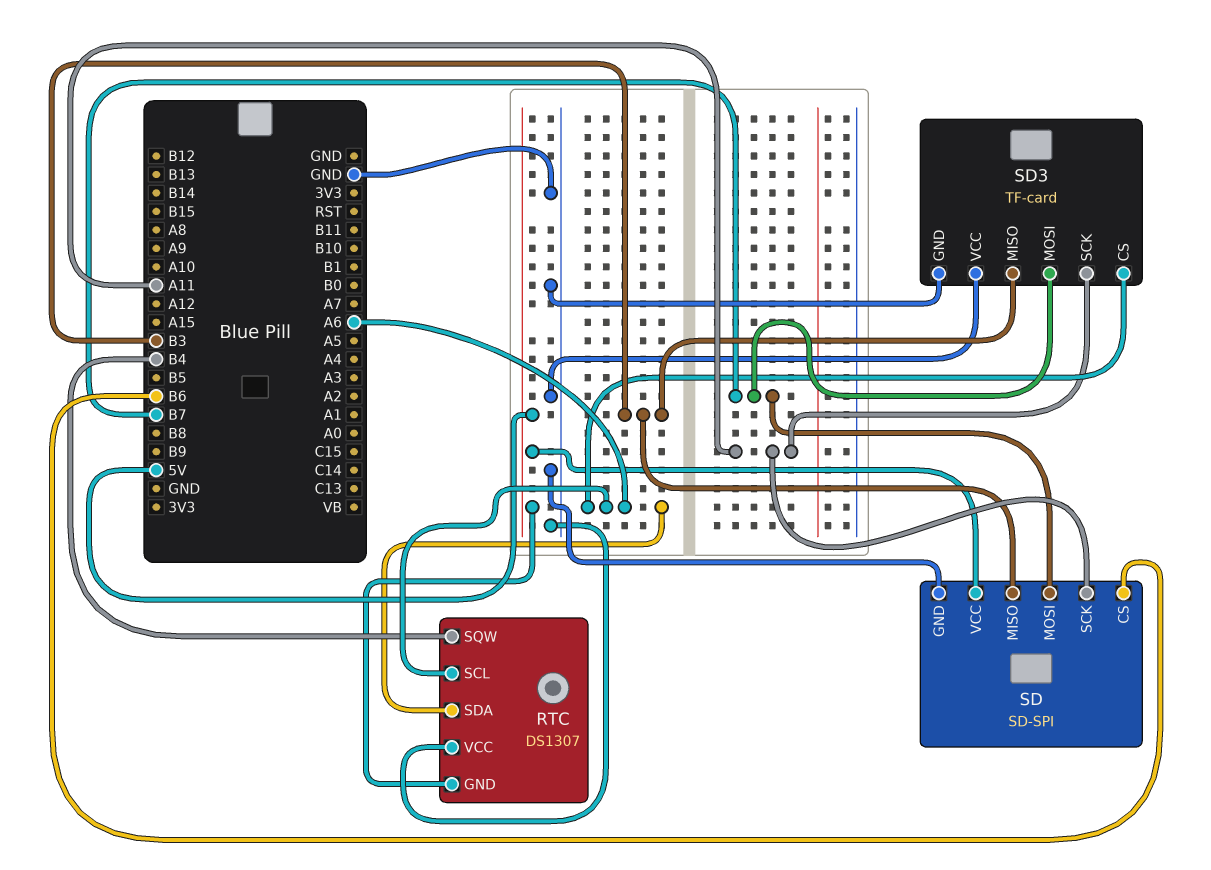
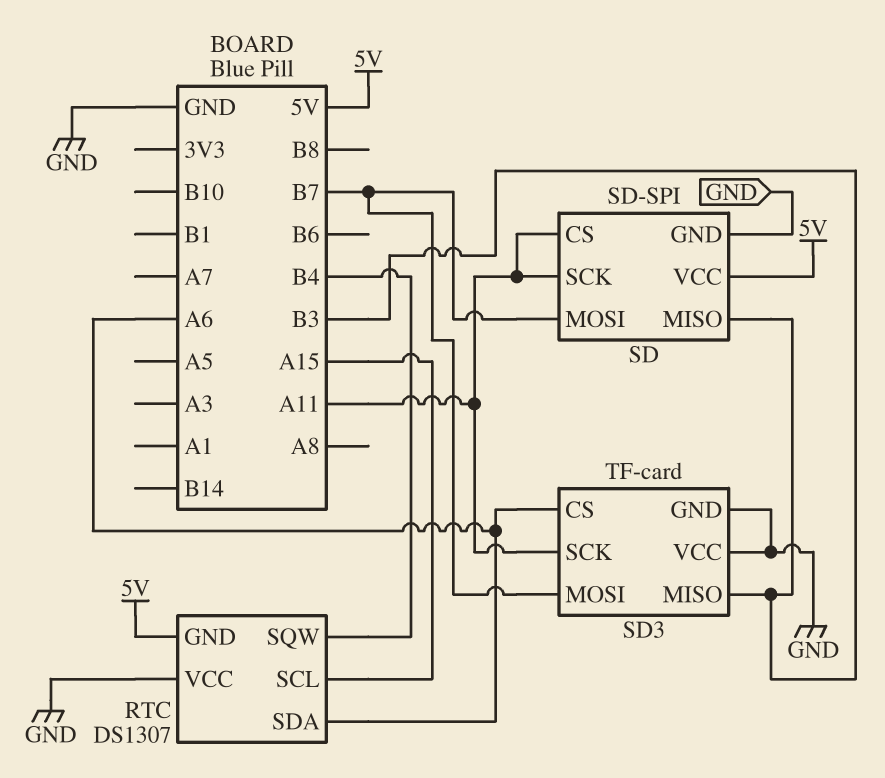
RTC pin SCL: A6 -> A15
SD pin CS: B6 -> A11

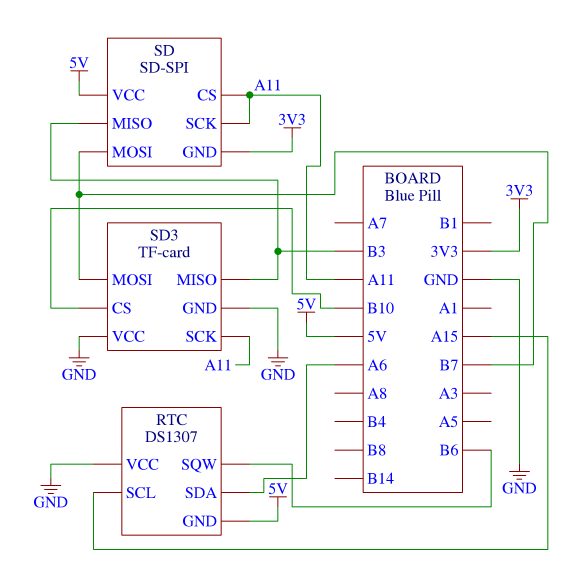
RTC pin SQW: B4 -> B6
SD pin GND: GND -> 3V3
SD3 pin CS: A6 -> B10

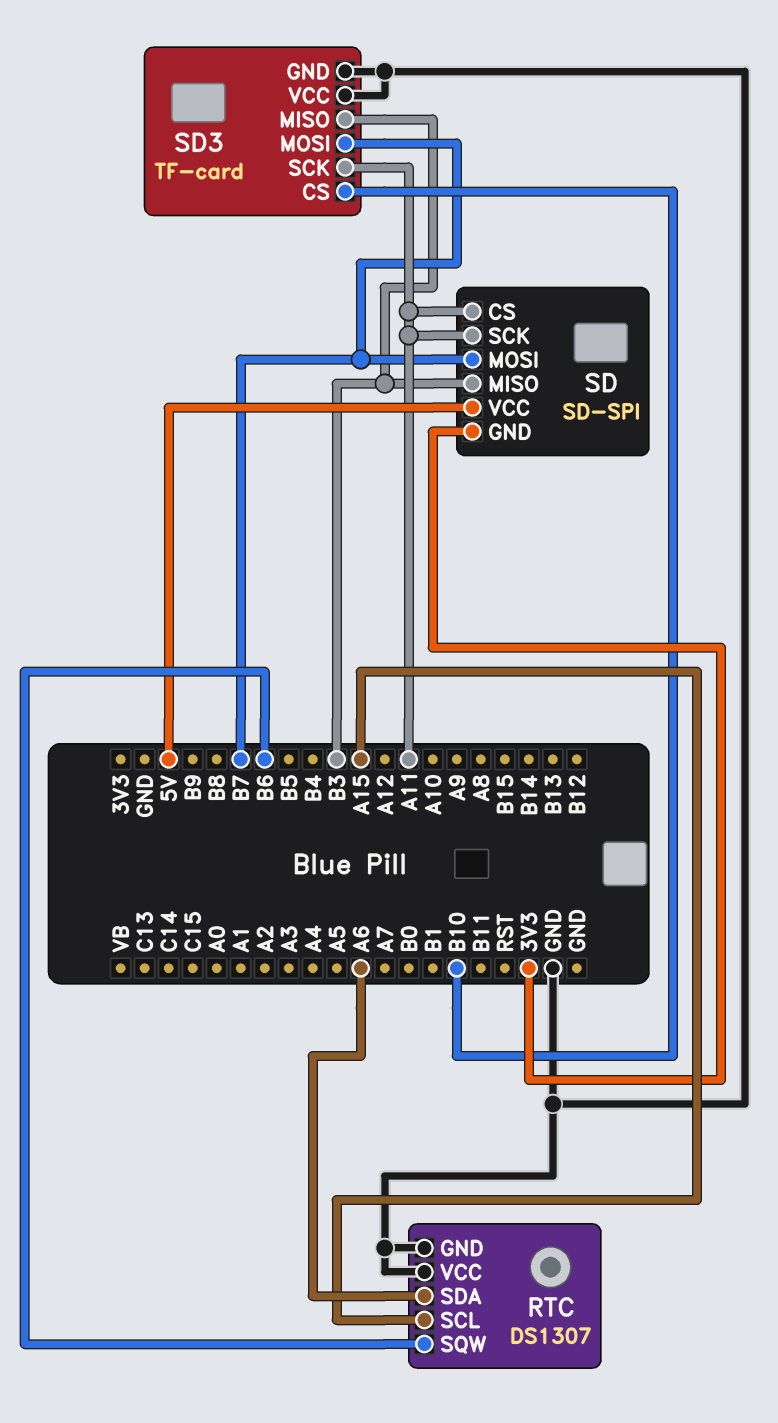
RTC pin GND: 5V -> GND

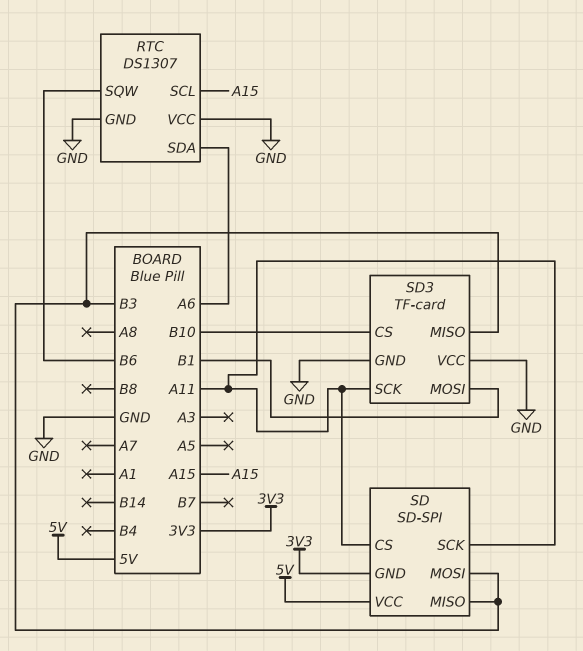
SD pin MOSI: B7 -> B3
SD3 pin MOSI: B7 -> B1

